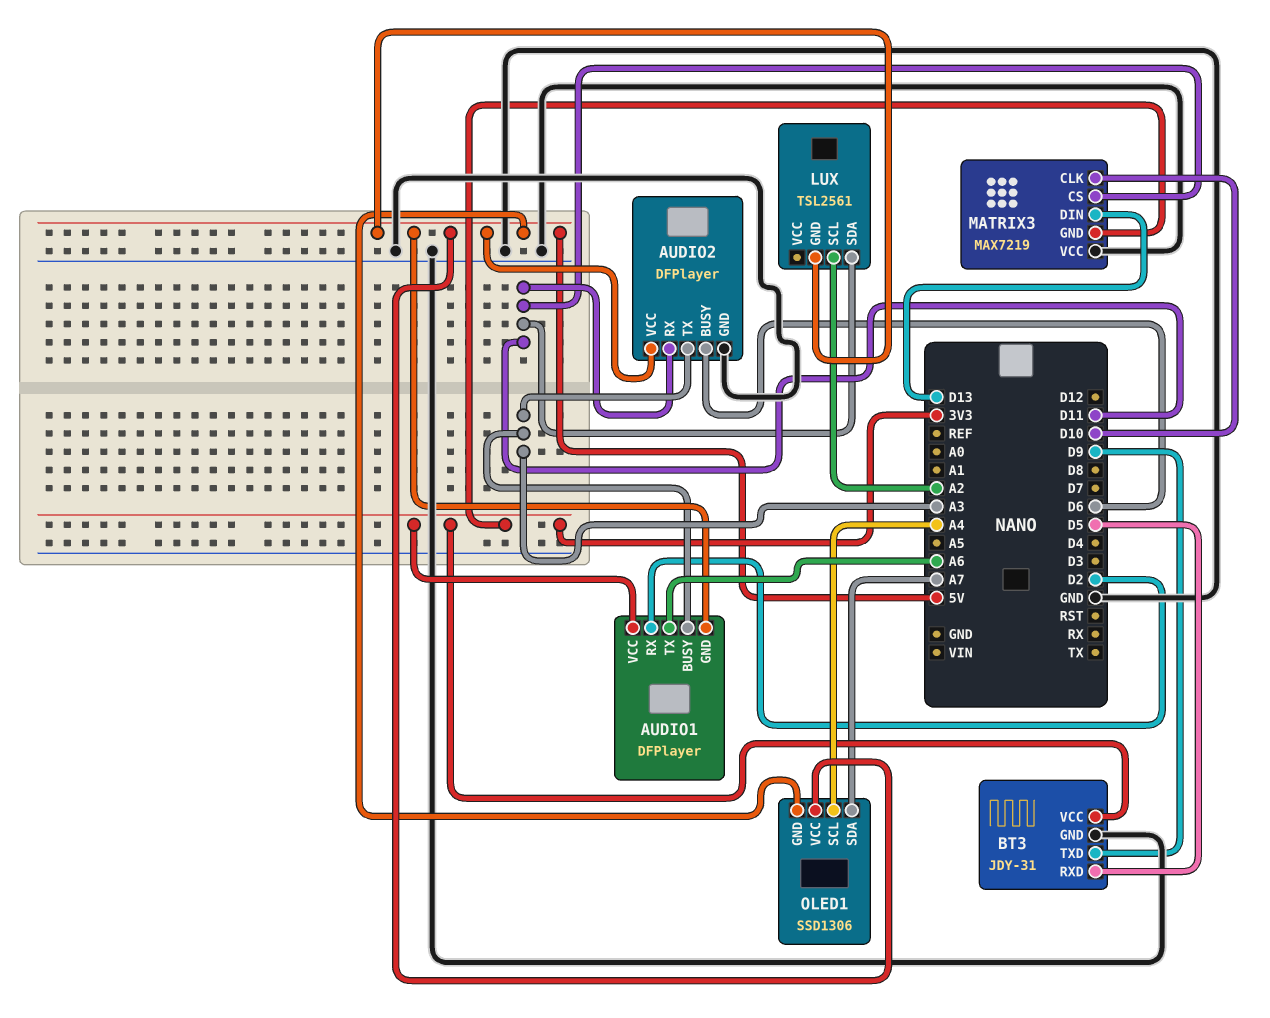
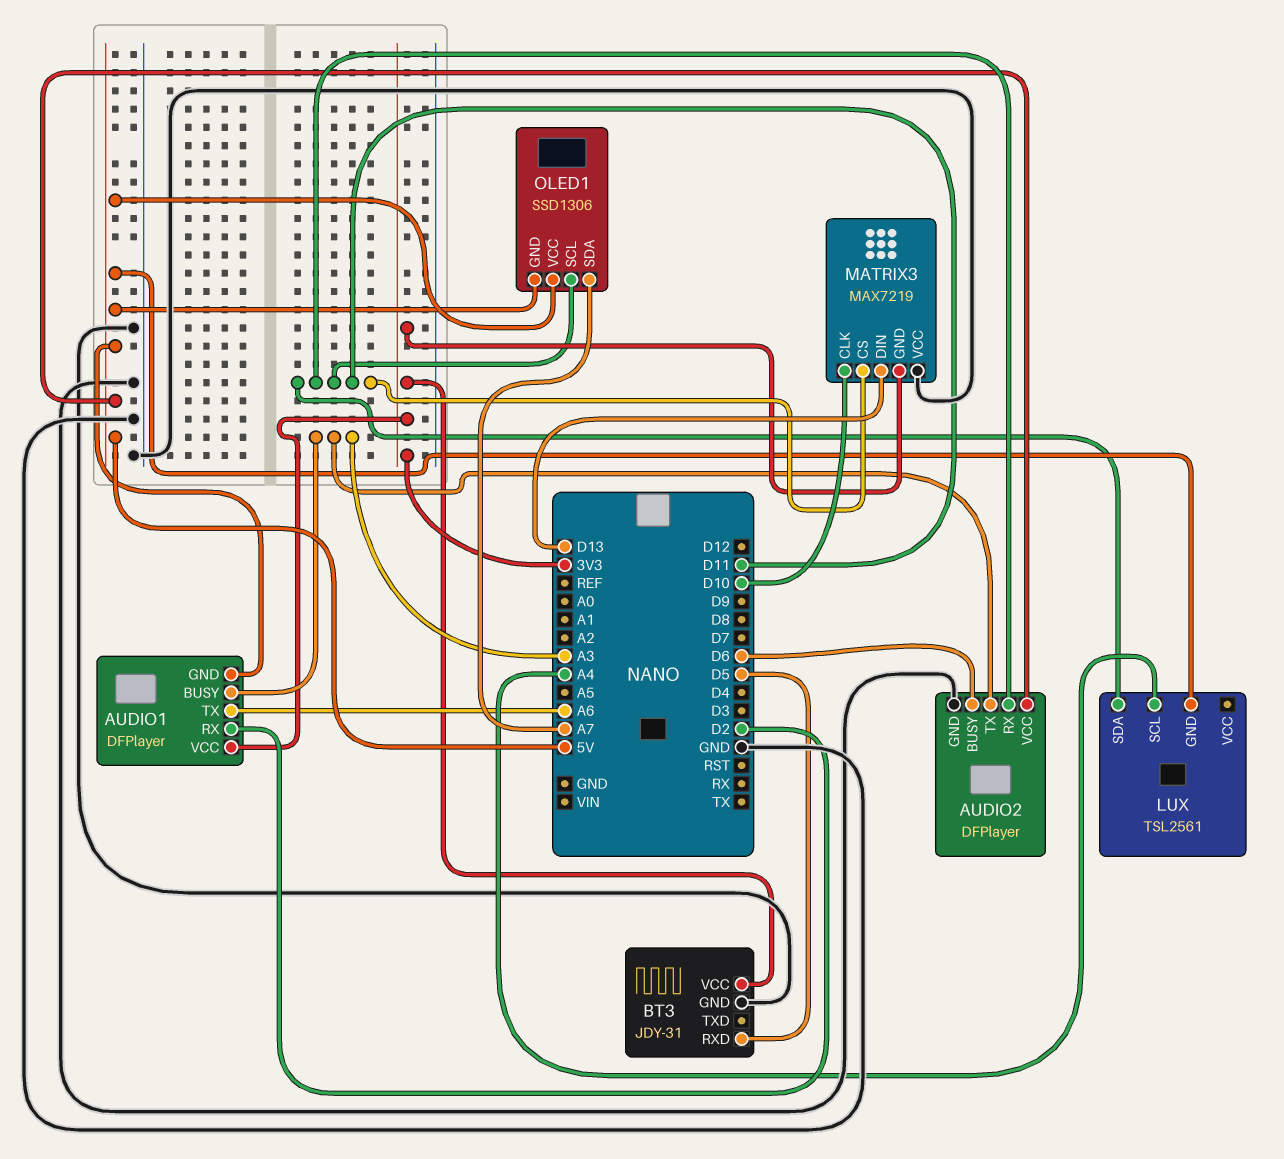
BT3 pin TXD: D9 -> none
LUX pin SCL: A2 -> A4
OLED1 pin SCL: A4 -> D11

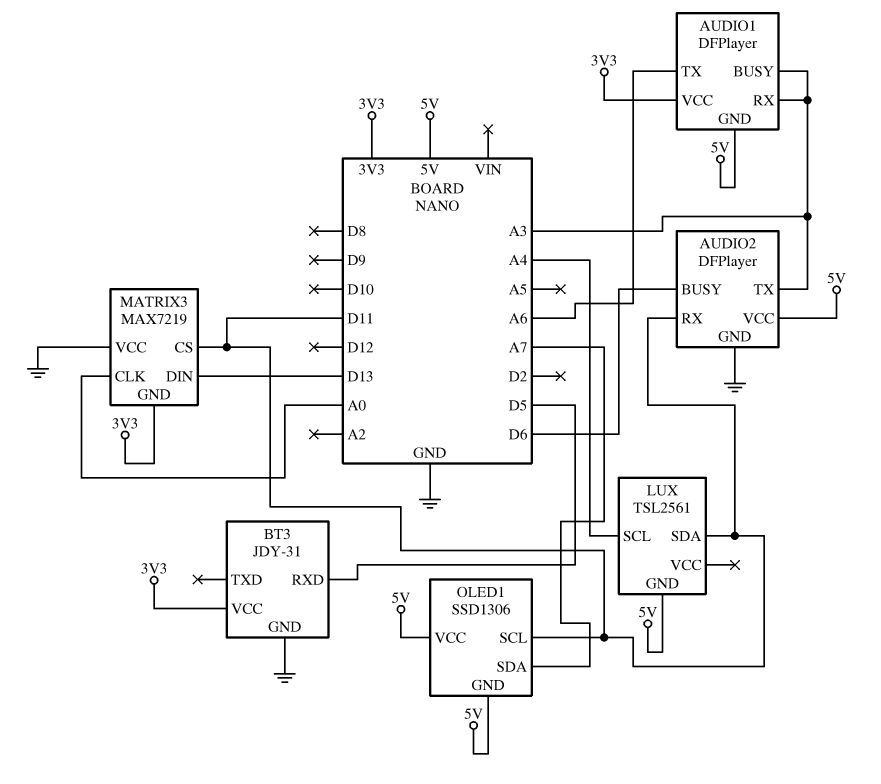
AUDIO1 pin RX: D2 -> A3
MATRIX3 pin CLK: D10 -> A0

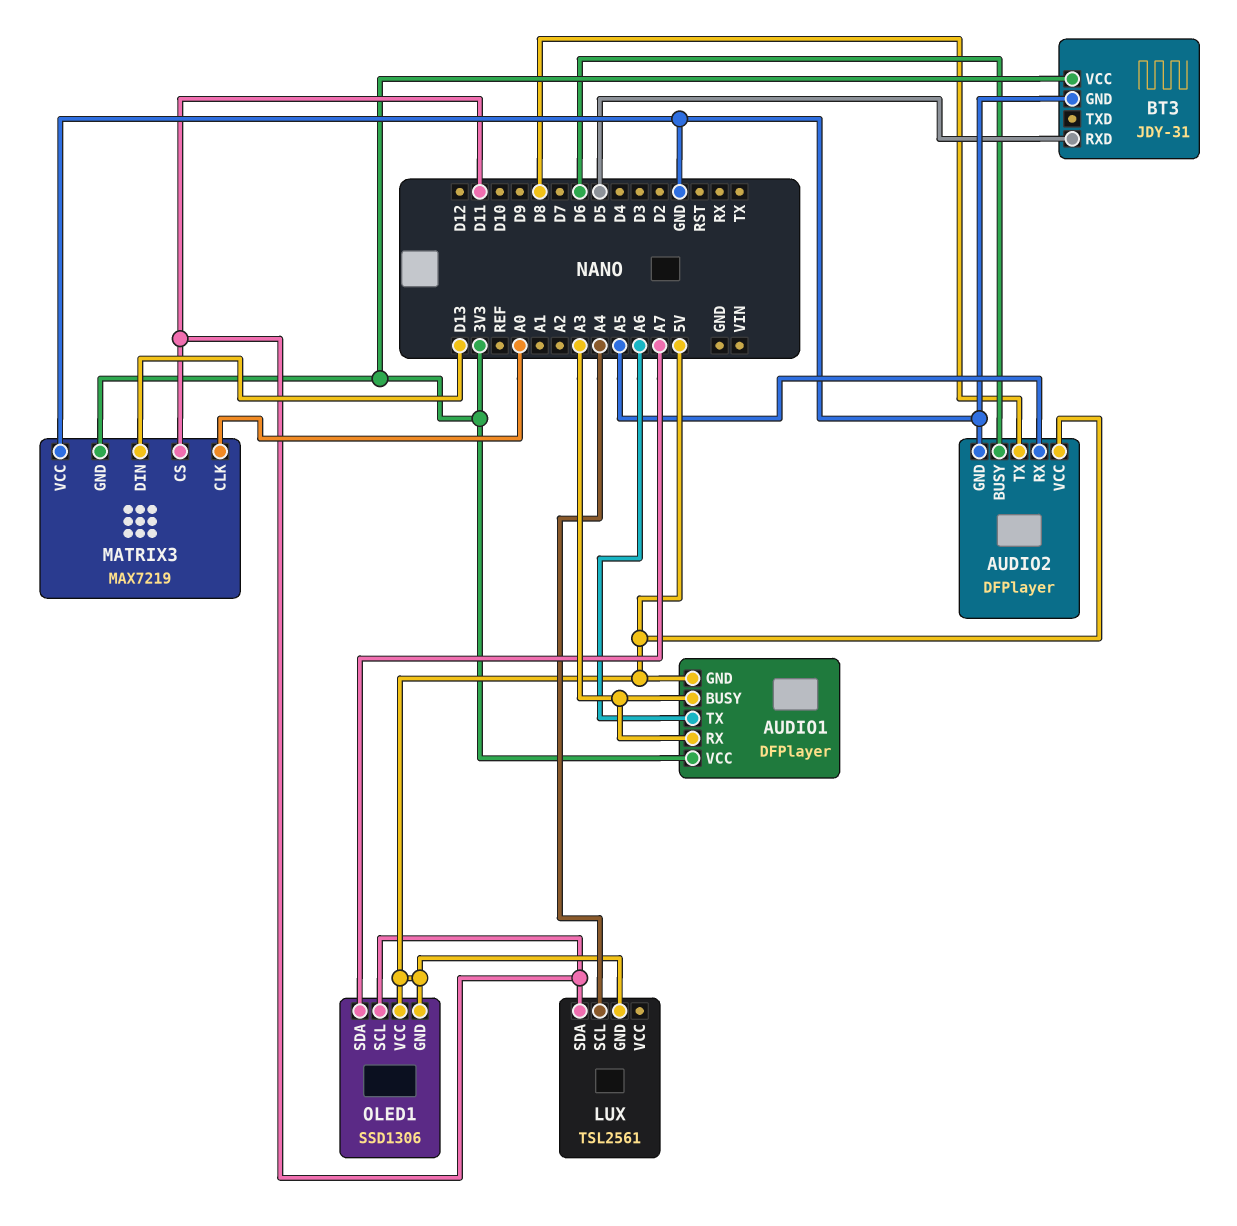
AUDIO2 pin RX: D11 -> A5
AUDIO2 pin TX: A3 -> D8

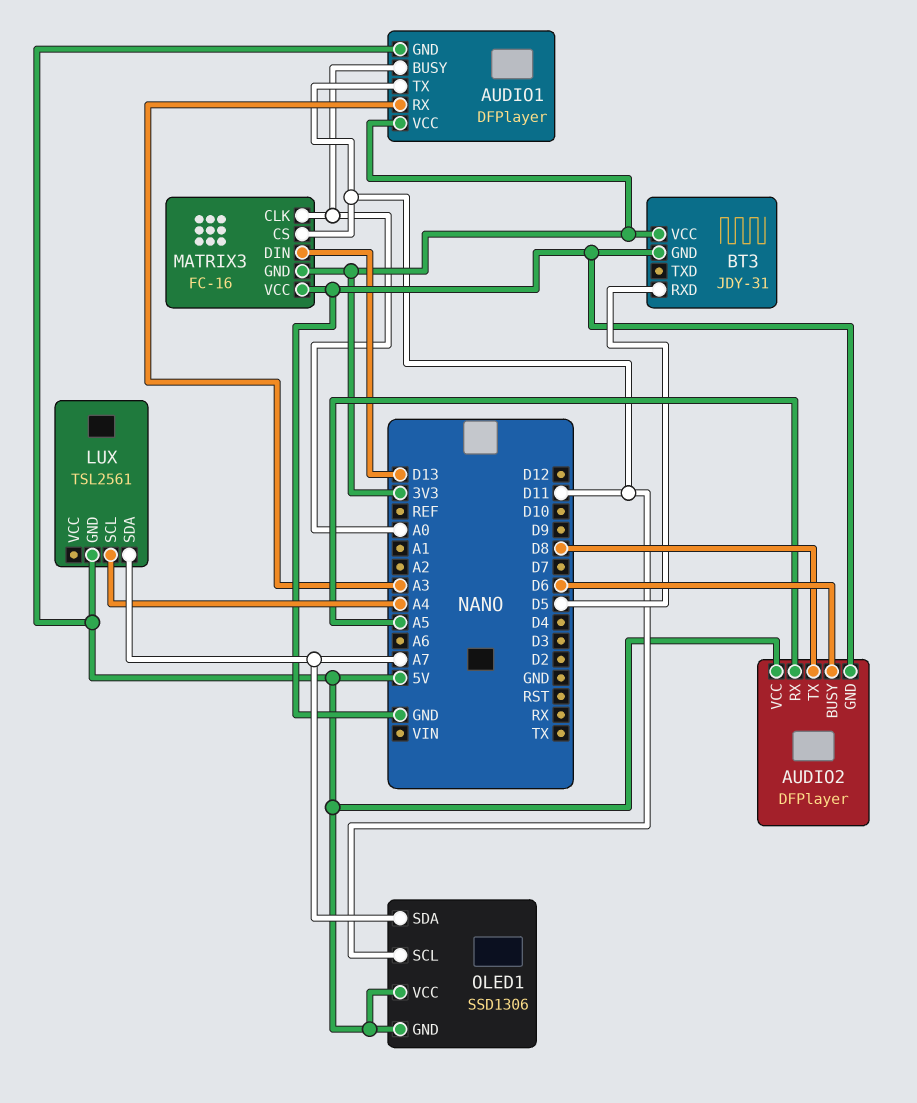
AUDIO1 pin BUSY: A3 -> A0
AUDIO1 pin TX: A6 -> D11
LUX pin SDA: D11 -> A7
MATRIX3: MAX7219 -> FC-16

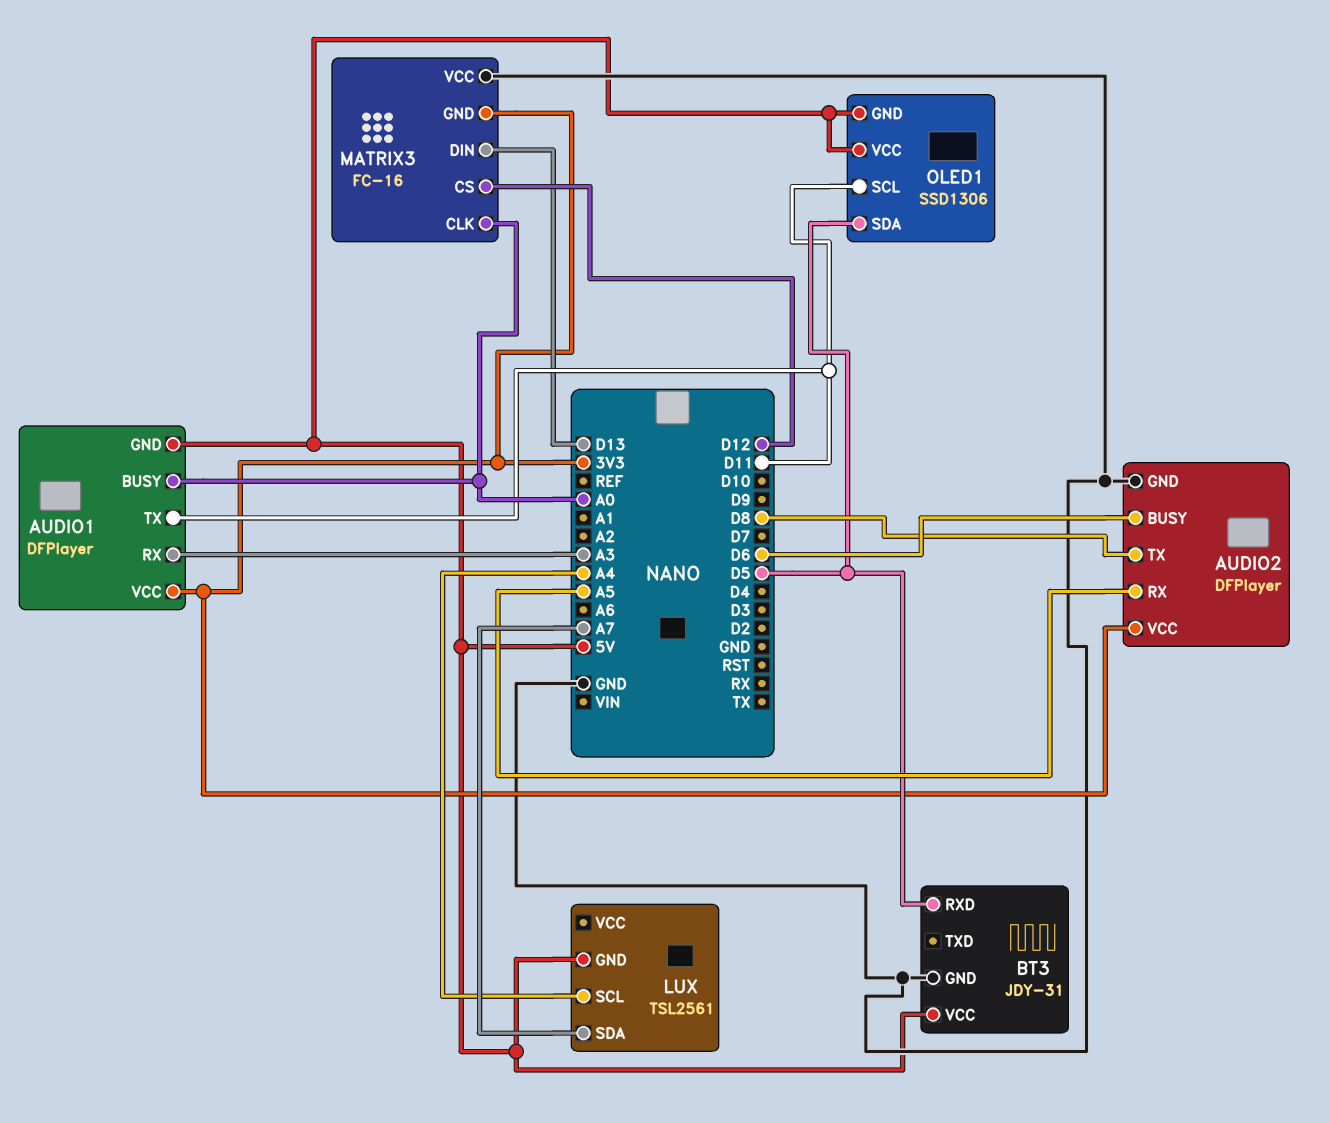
AUDIO2 pin VCC: 5V -> 3V3
BT3 pin VCC: 3V3 -> 5V
MATRIX3 pin CS: D11 -> D12
OLED1 pin SDA: A7 -> D5

